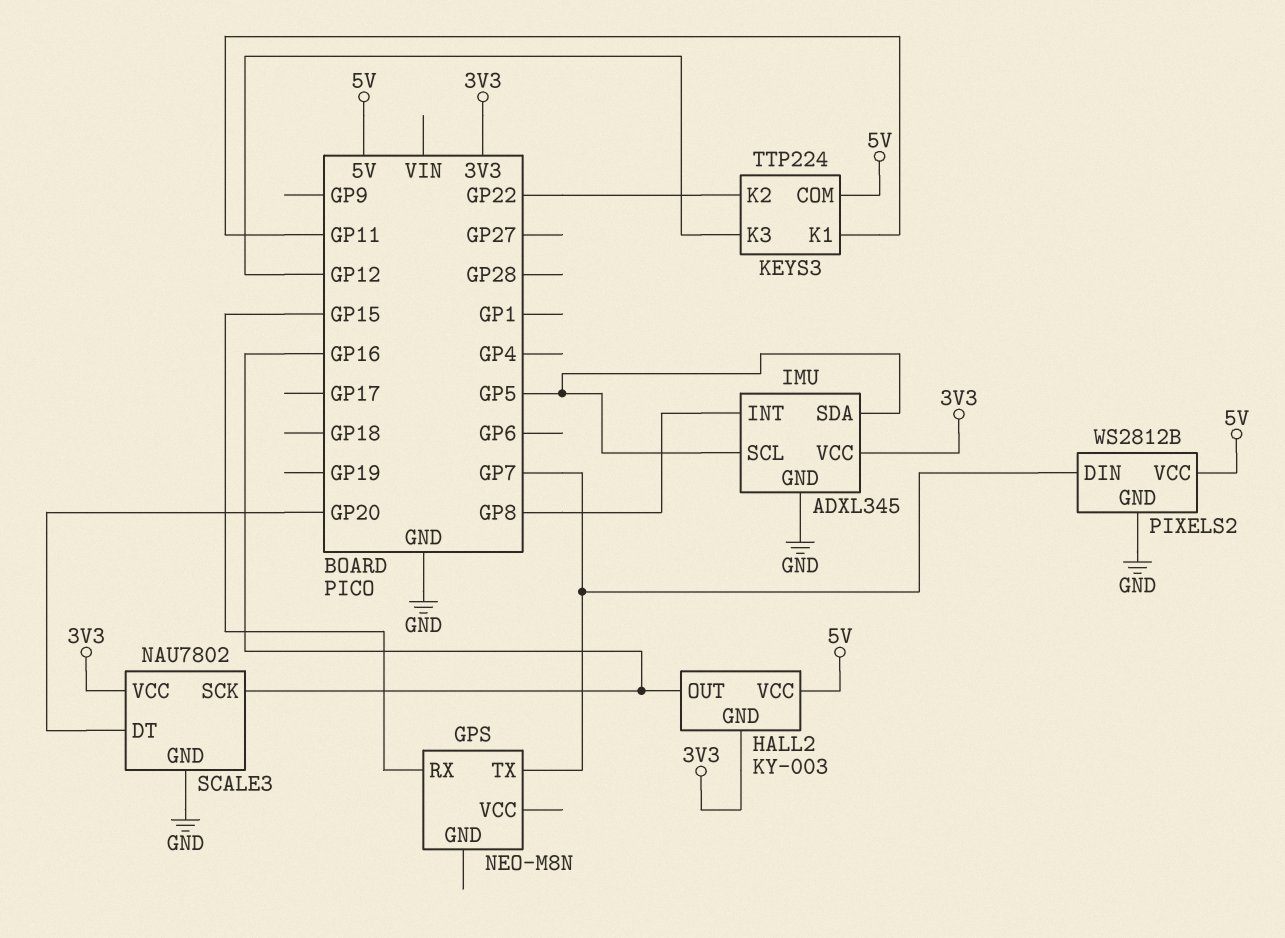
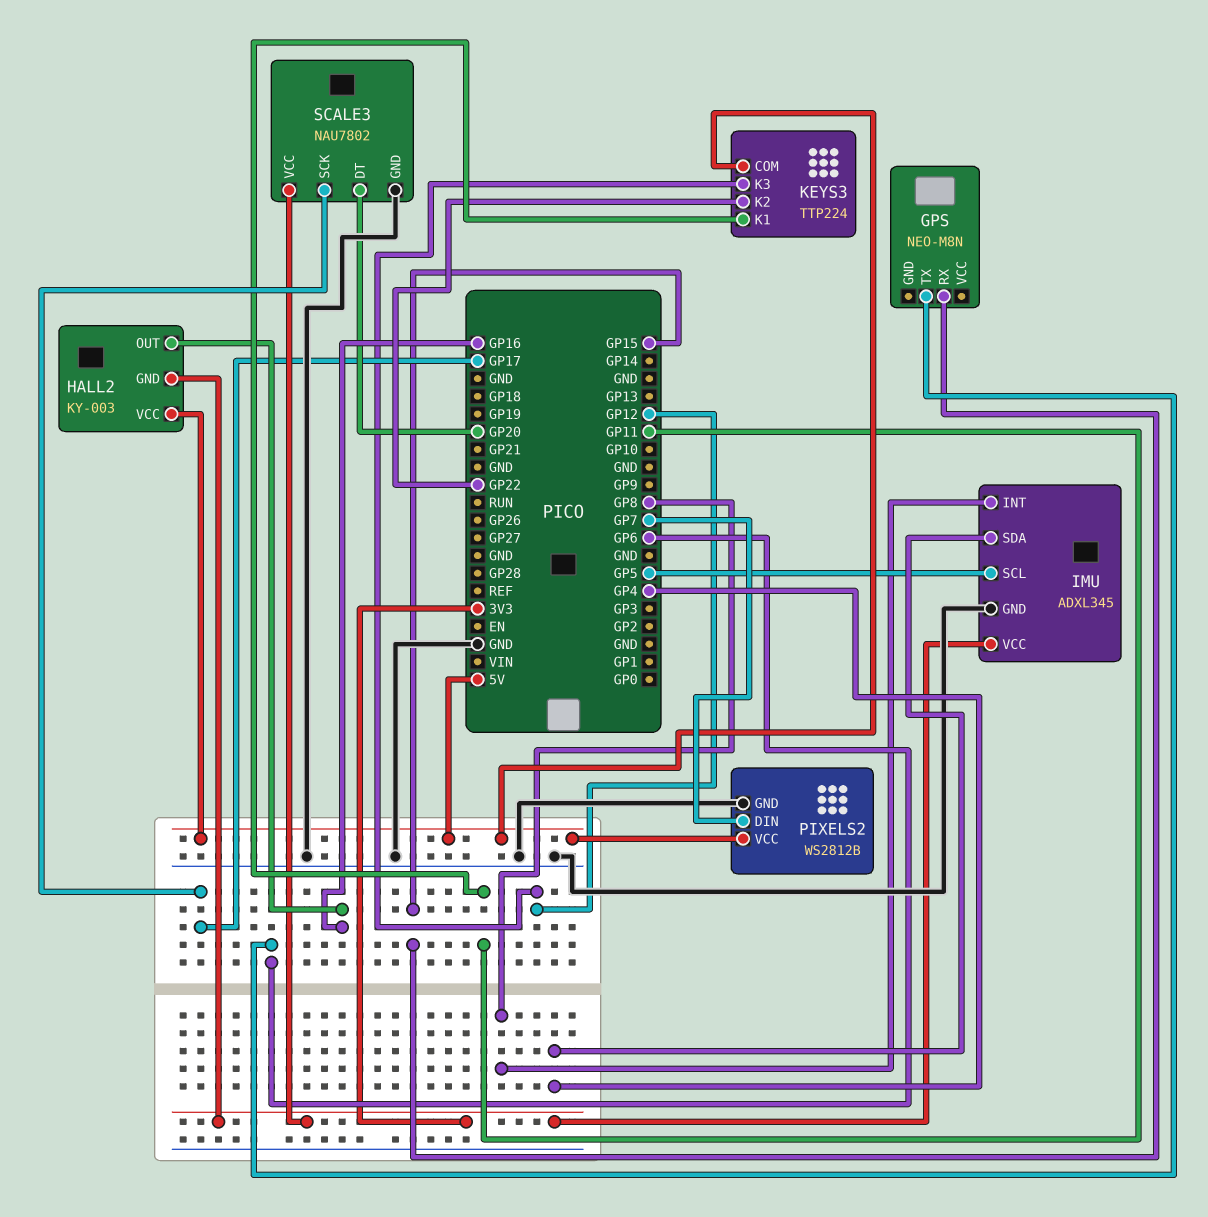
GPS pin TX: GP7 -> GP6
IMU pin SDA: GP5 -> GP4
SCALE3 pin SCK: GP16 -> GP17

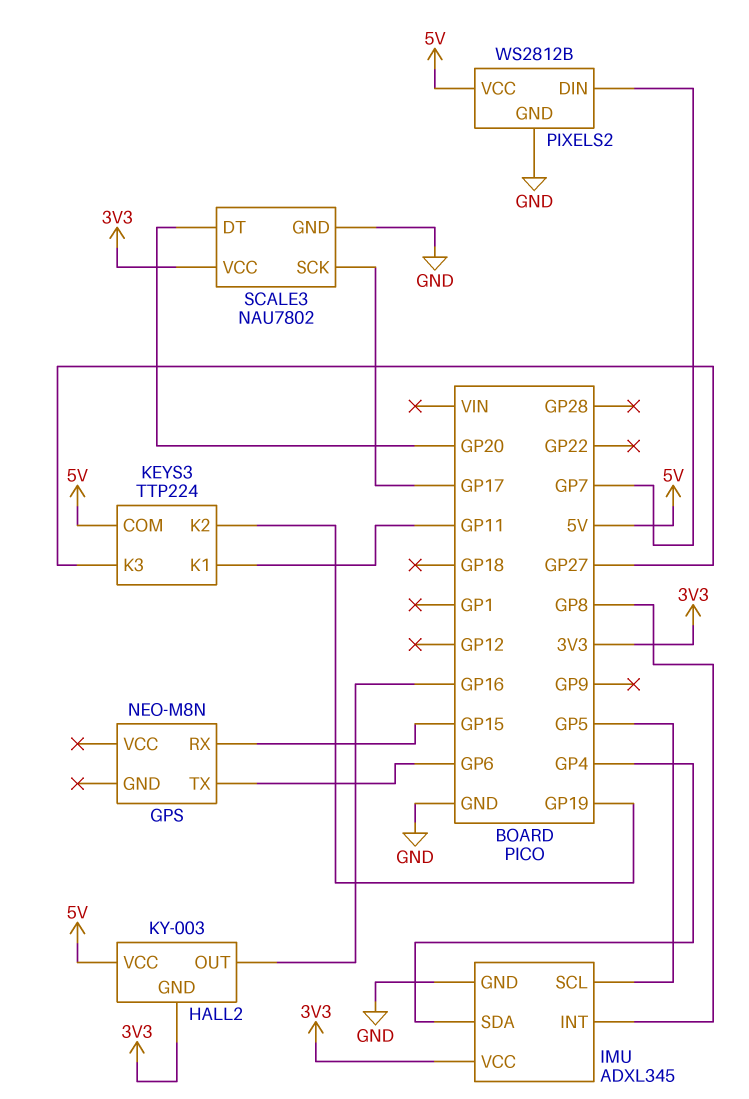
KEYS3 pin K2: GP22 -> GP19
KEYS3 pin K3: GP12 -> GP27

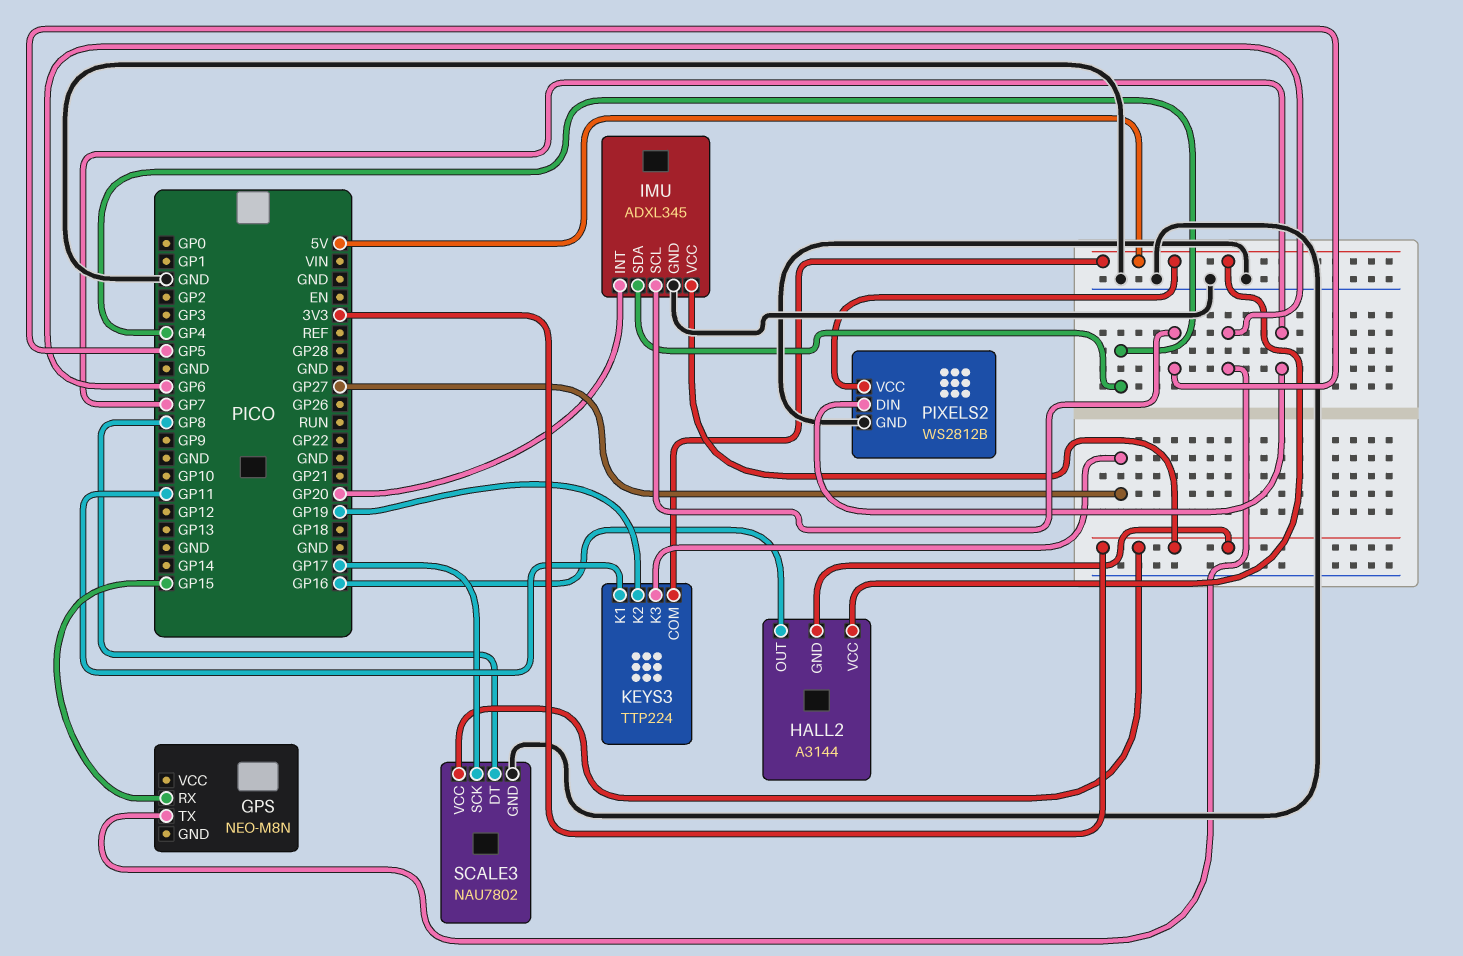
HALL2: KY-003 -> A3144
IMU pin INT: GP8 -> GP20
SCALE3 pin DT: GP20 -> GP8

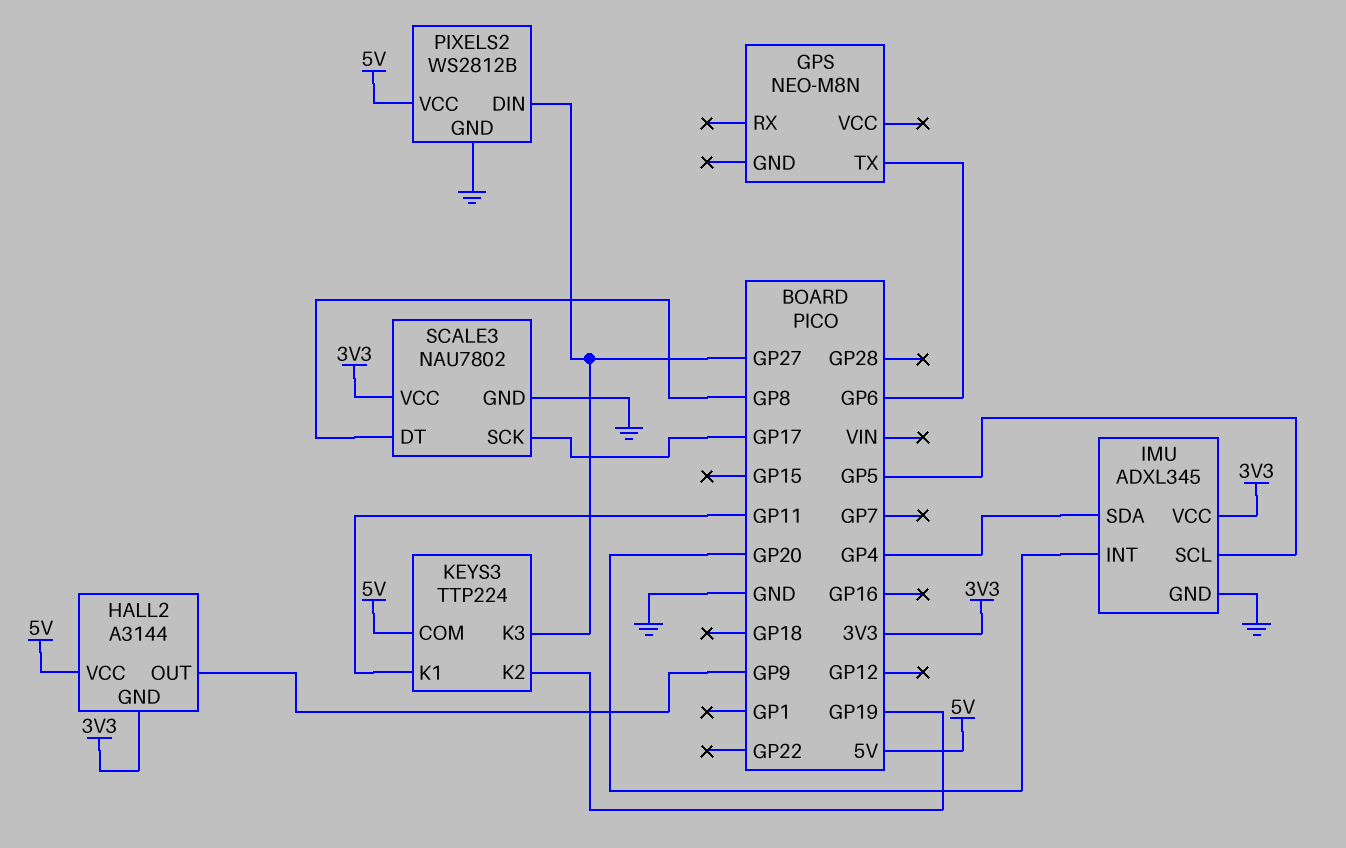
GPS pin RX: GP15 -> none
HALL2 pin OUT: GP16 -> GP9
PIXELS2 pin DIN: GP7 -> GP27

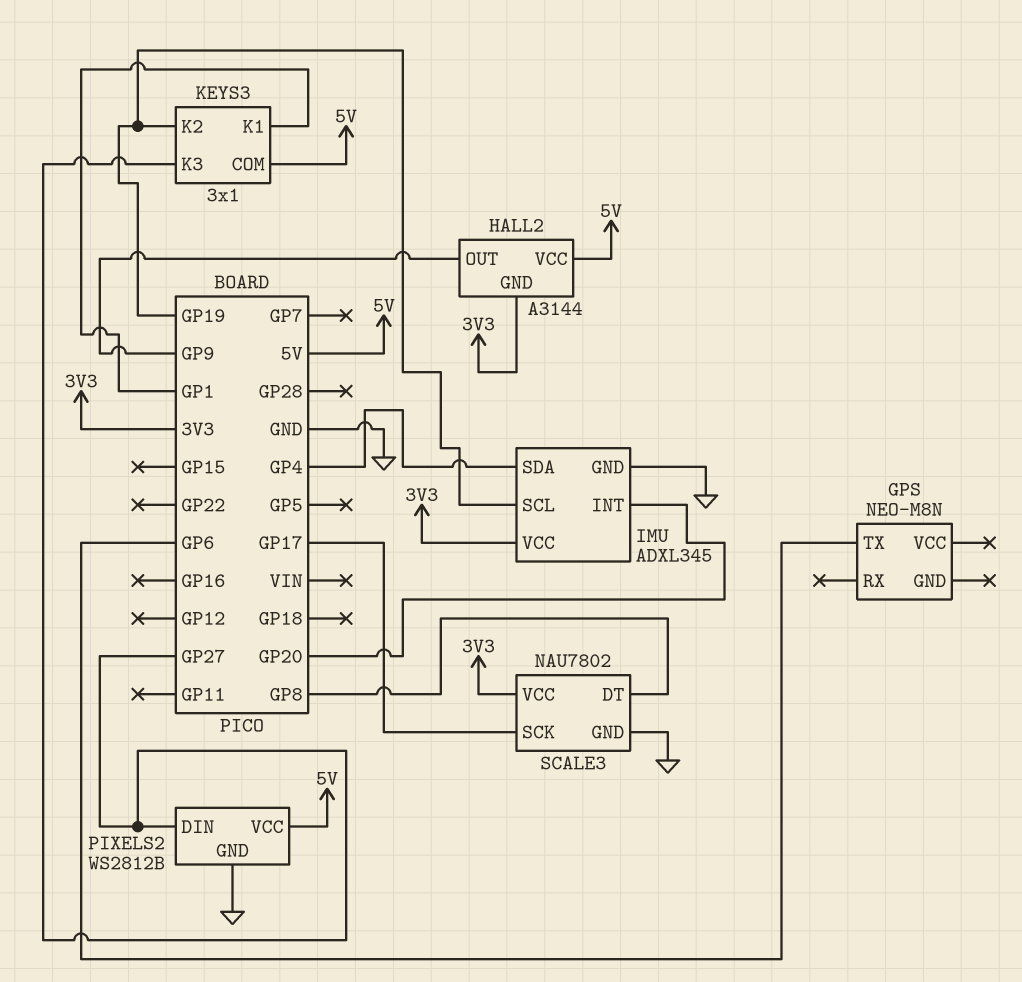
IMU pin SCL: GP5 -> GP19
KEYS3: TTP224 -> 3x1
KEYS3 pin K1: GP11 -> GP1

